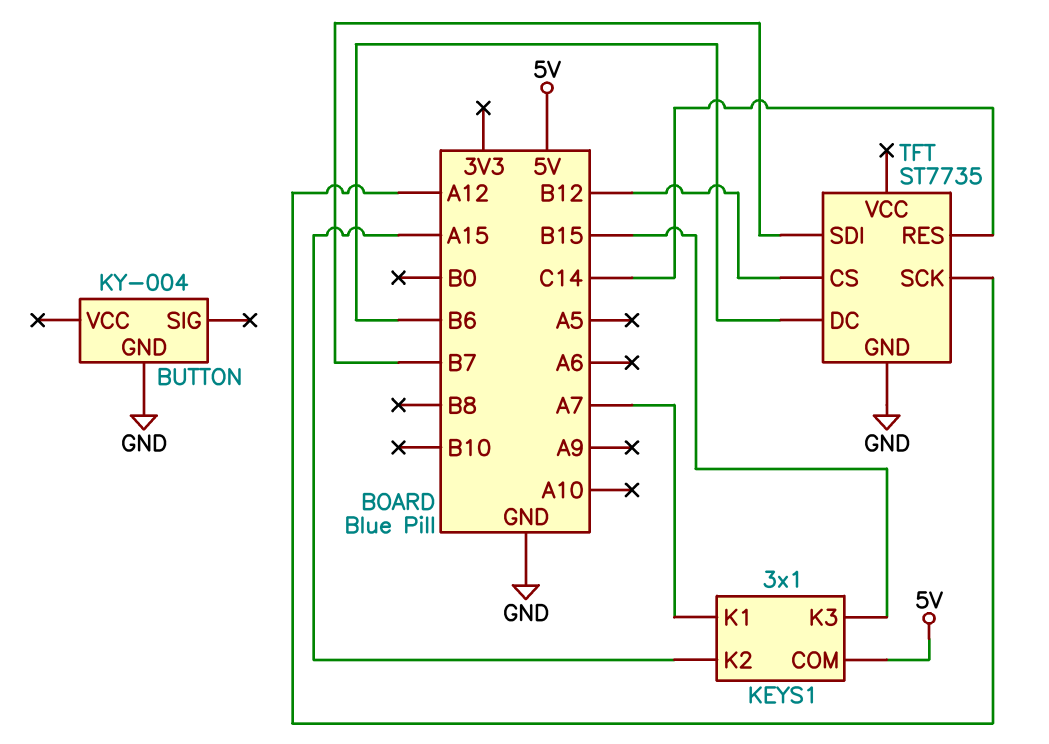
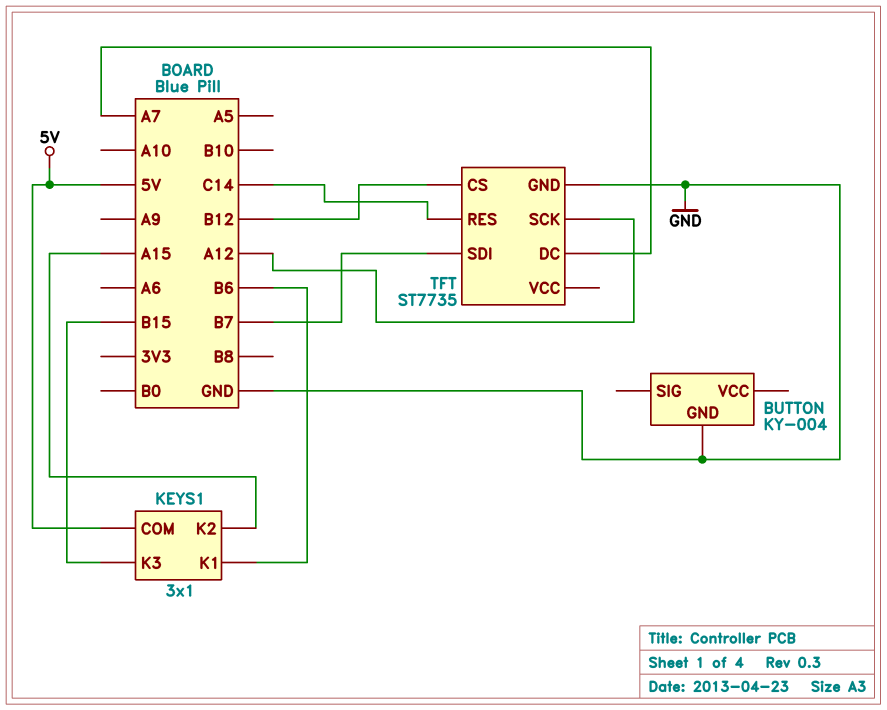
KEYS1 pin K1: A7 -> B6
TFT pin DC: B6 -> A7

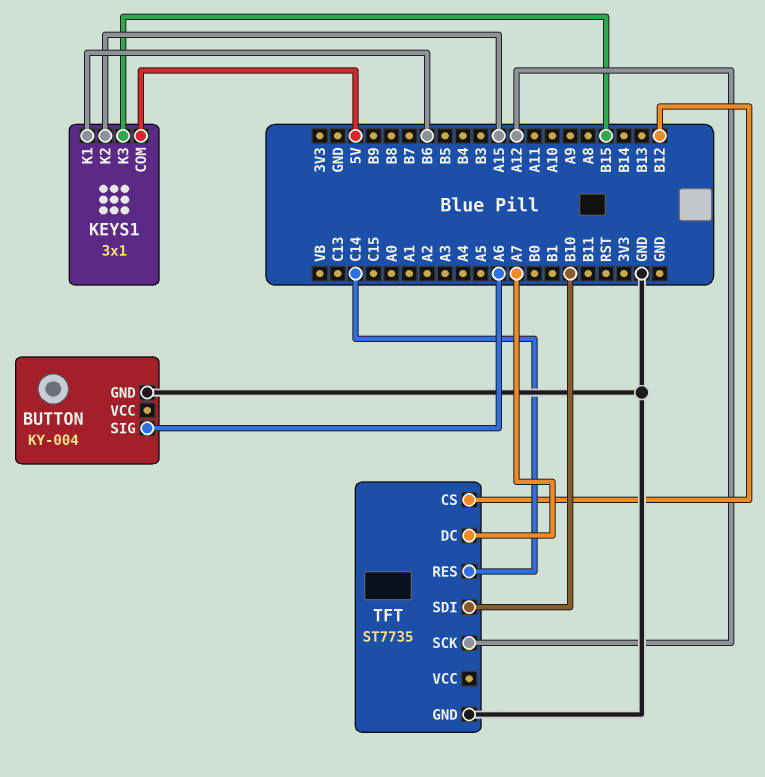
BUTTON pin SIG: none -> A6
TFT pin SDI: B7 -> B10

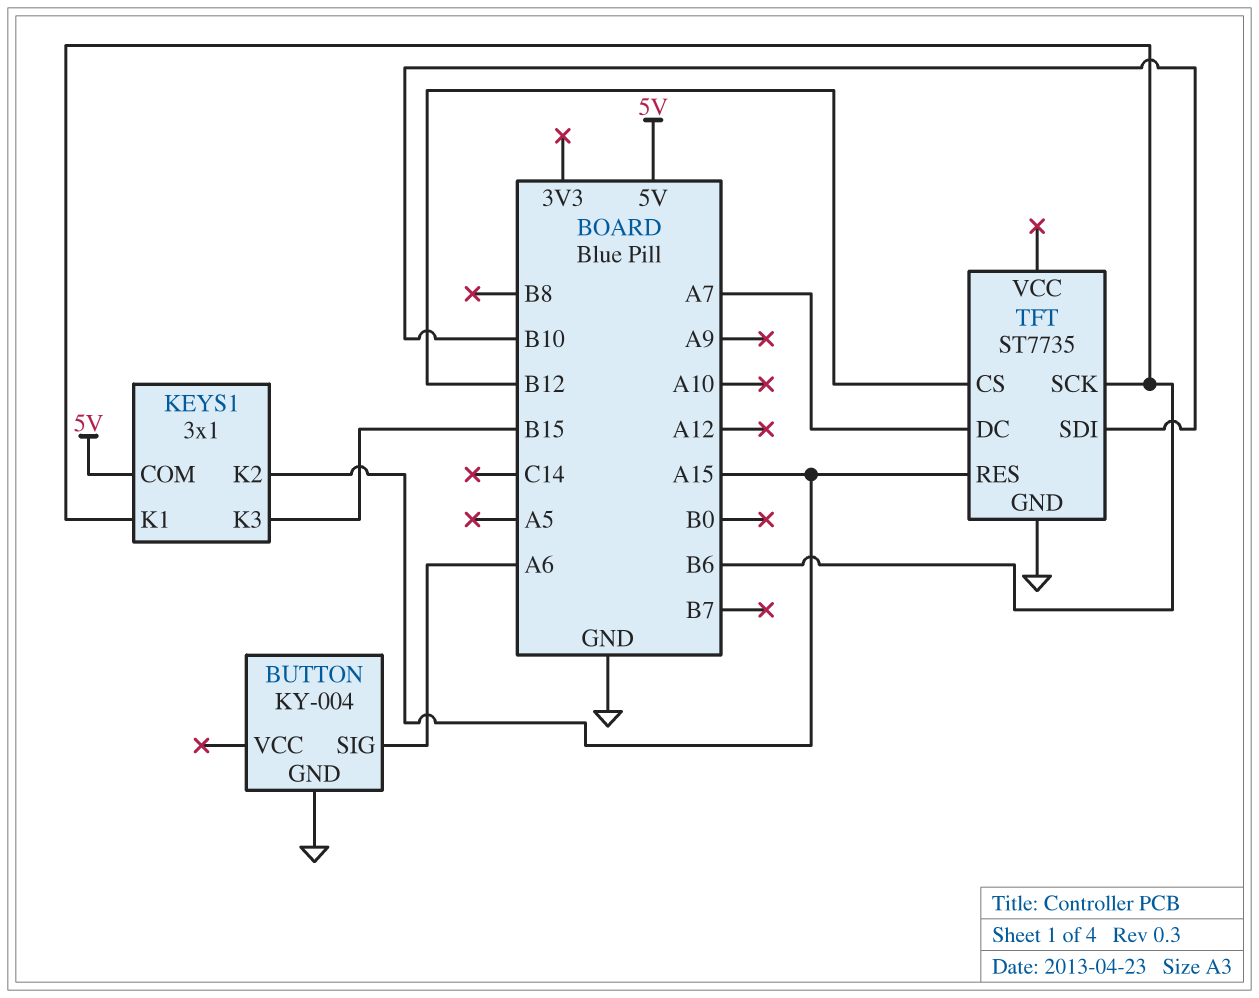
TFT pin RES: C14 -> A15
TFT pin SCK: A12 -> B6

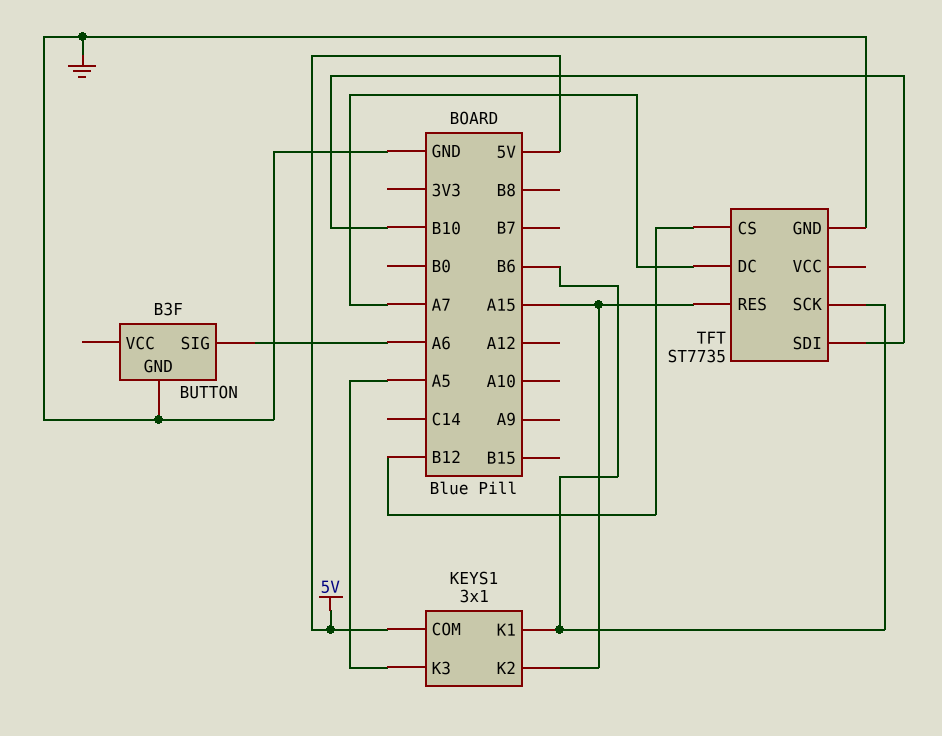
BUTTON: KY-004 -> B3F
KEYS1 pin K3: B15 -> A5

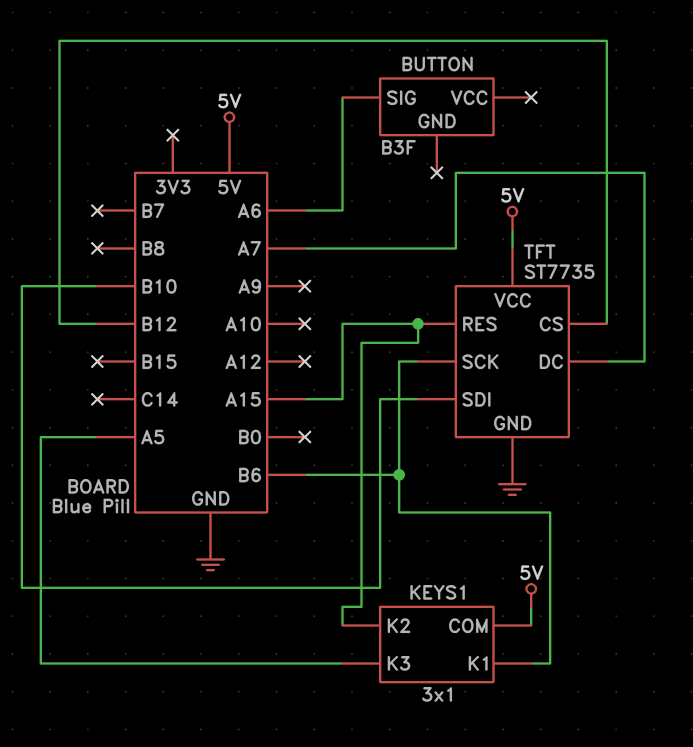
BUTTON pin GND: GND -> none
TFT pin VCC: none -> 5V

